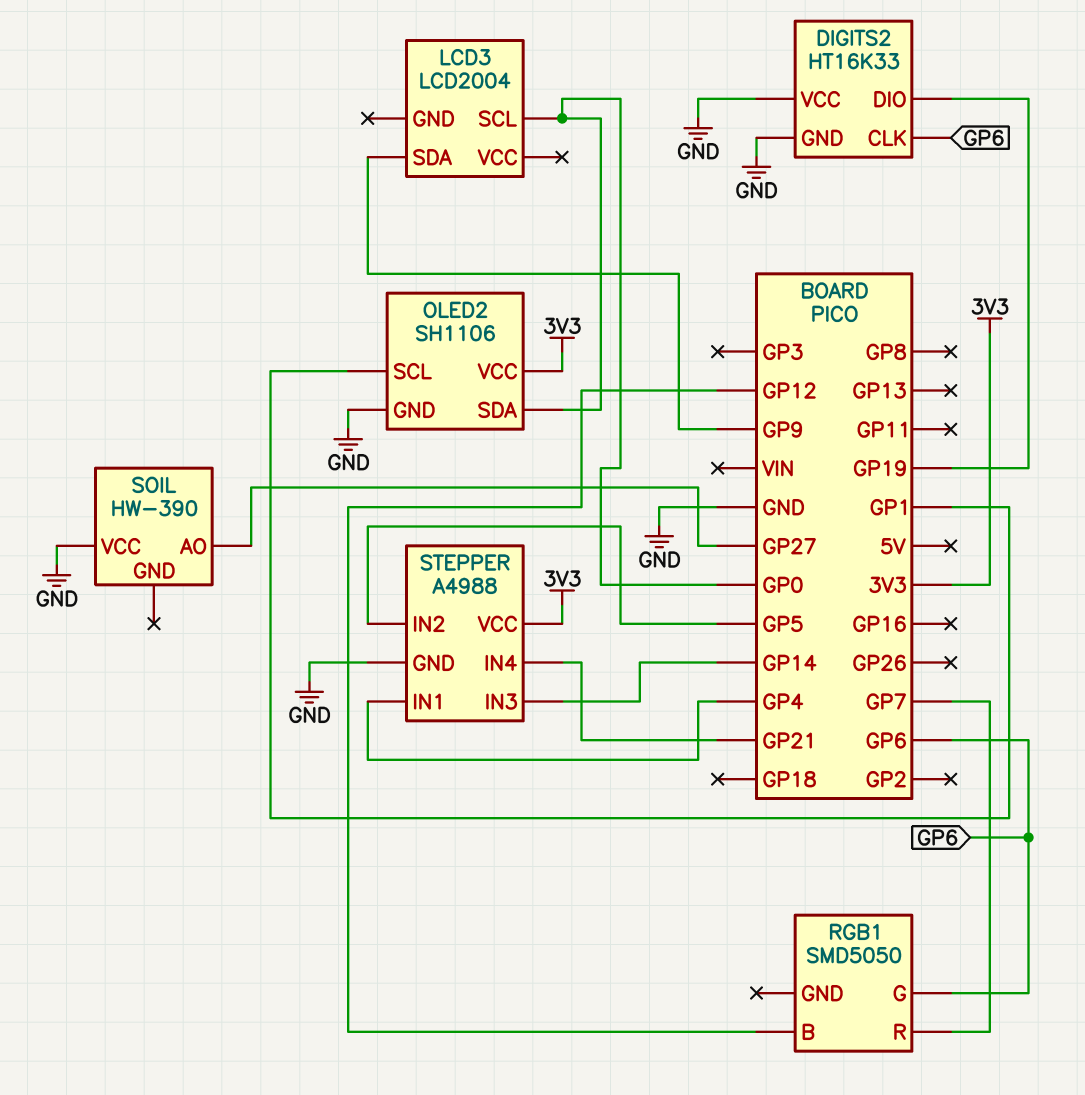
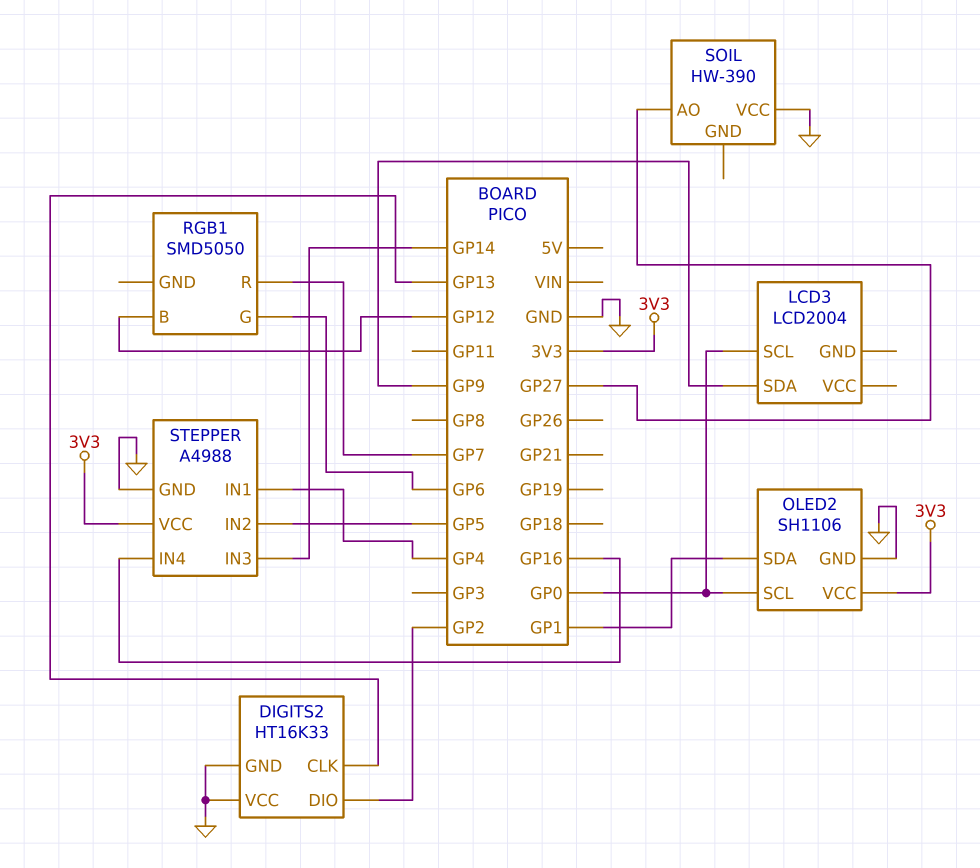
DIGITS2 pin CLK: GP6 -> GP13
DIGITS2 pin DIO: GP19 -> GP2
OLED2 pin SCL: GP1 -> GP0
OLED2 pin SDA: GP0 -> GP1
STEPPER pin IN4: GP21 -> GP16

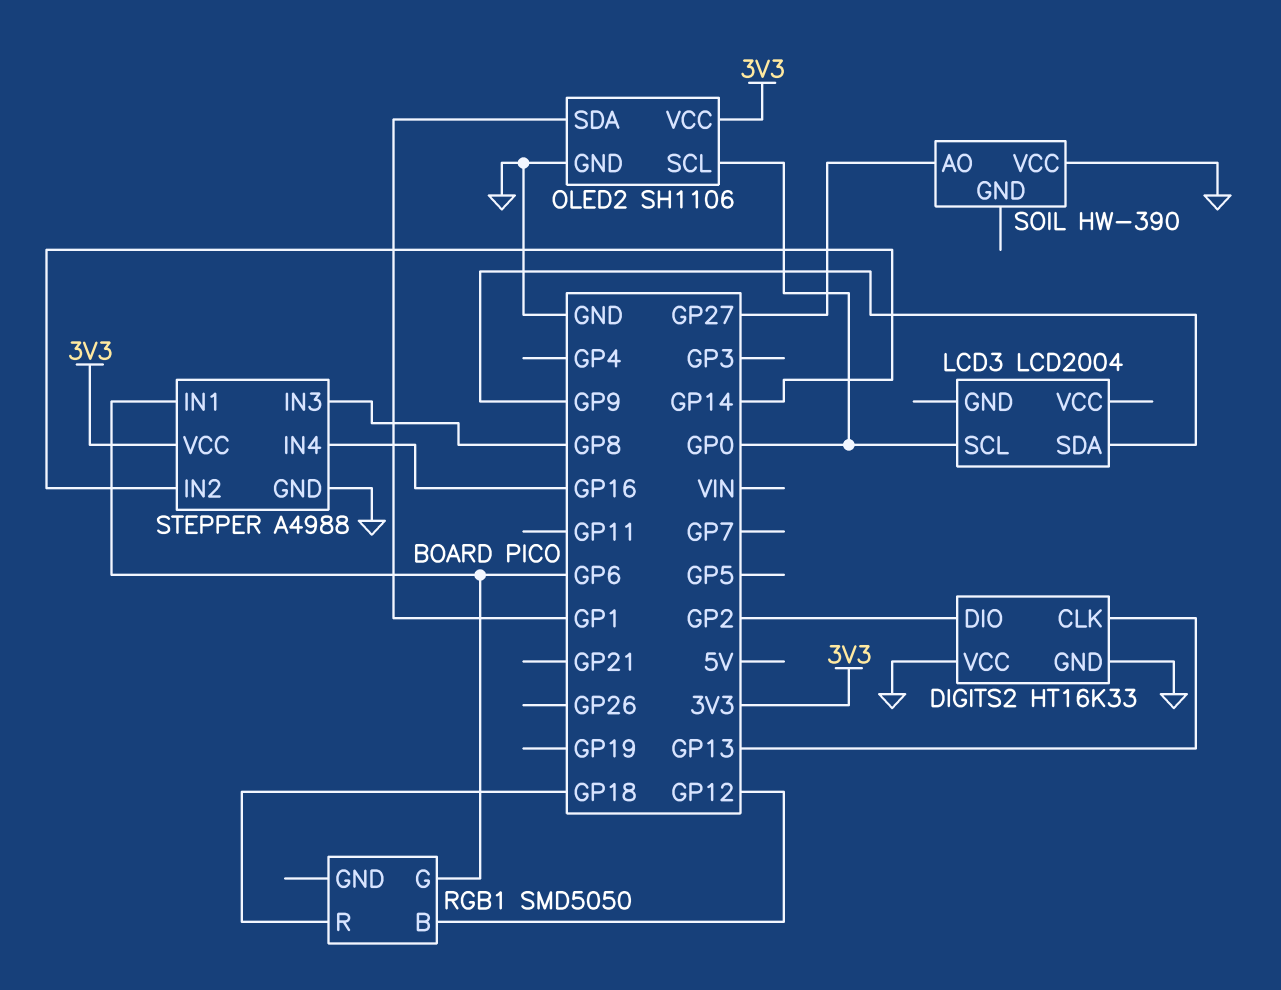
RGB1 pin R: GP7 -> GP18
STEPPER pin IN1: GP4 -> GP6
STEPPER pin IN2: GP5 -> GP14
STEPPER pin IN3: GP14 -> GP8

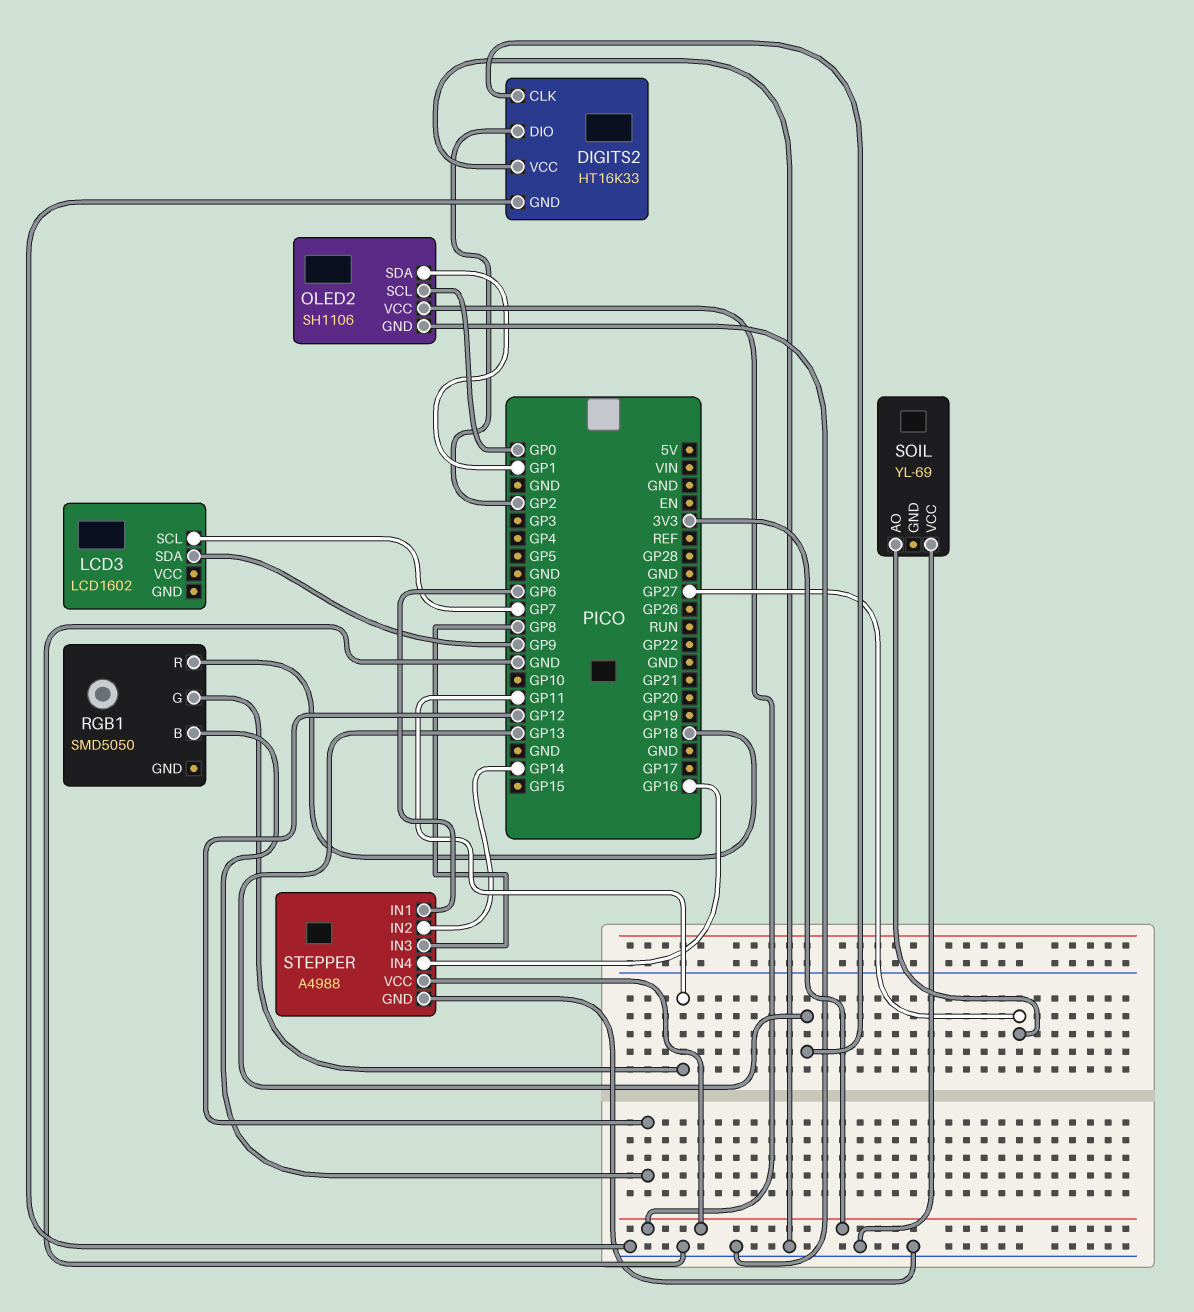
LCD3: LCD2004 -> LCD1602
LCD3 pin SCL: GP0 -> GP7
RGB1 pin G: GP6 -> GP11
SOIL: HW-390 -> YL-69

